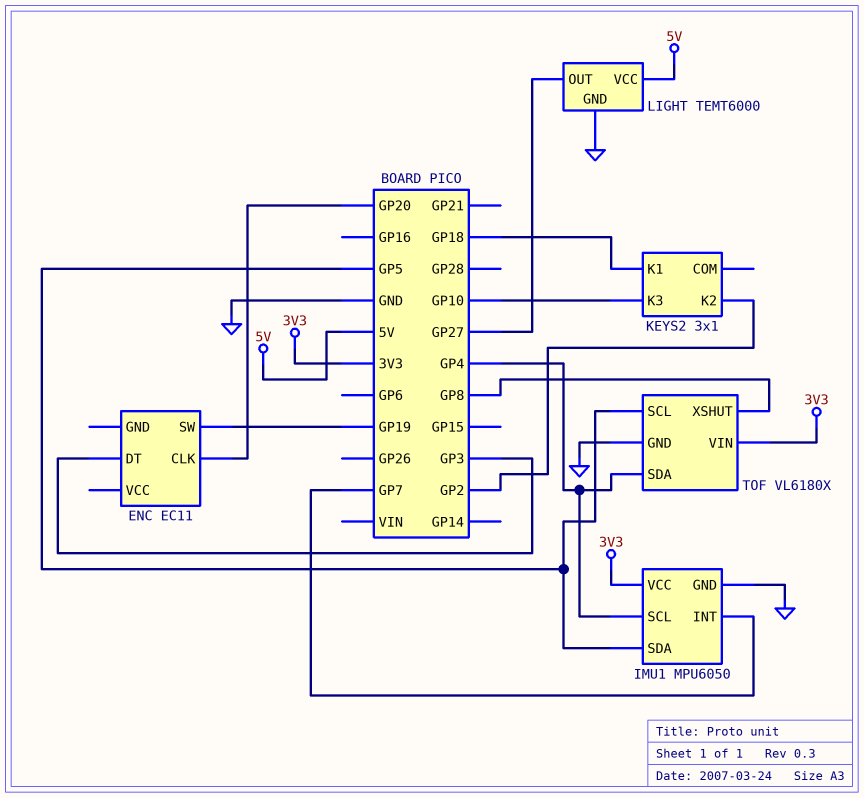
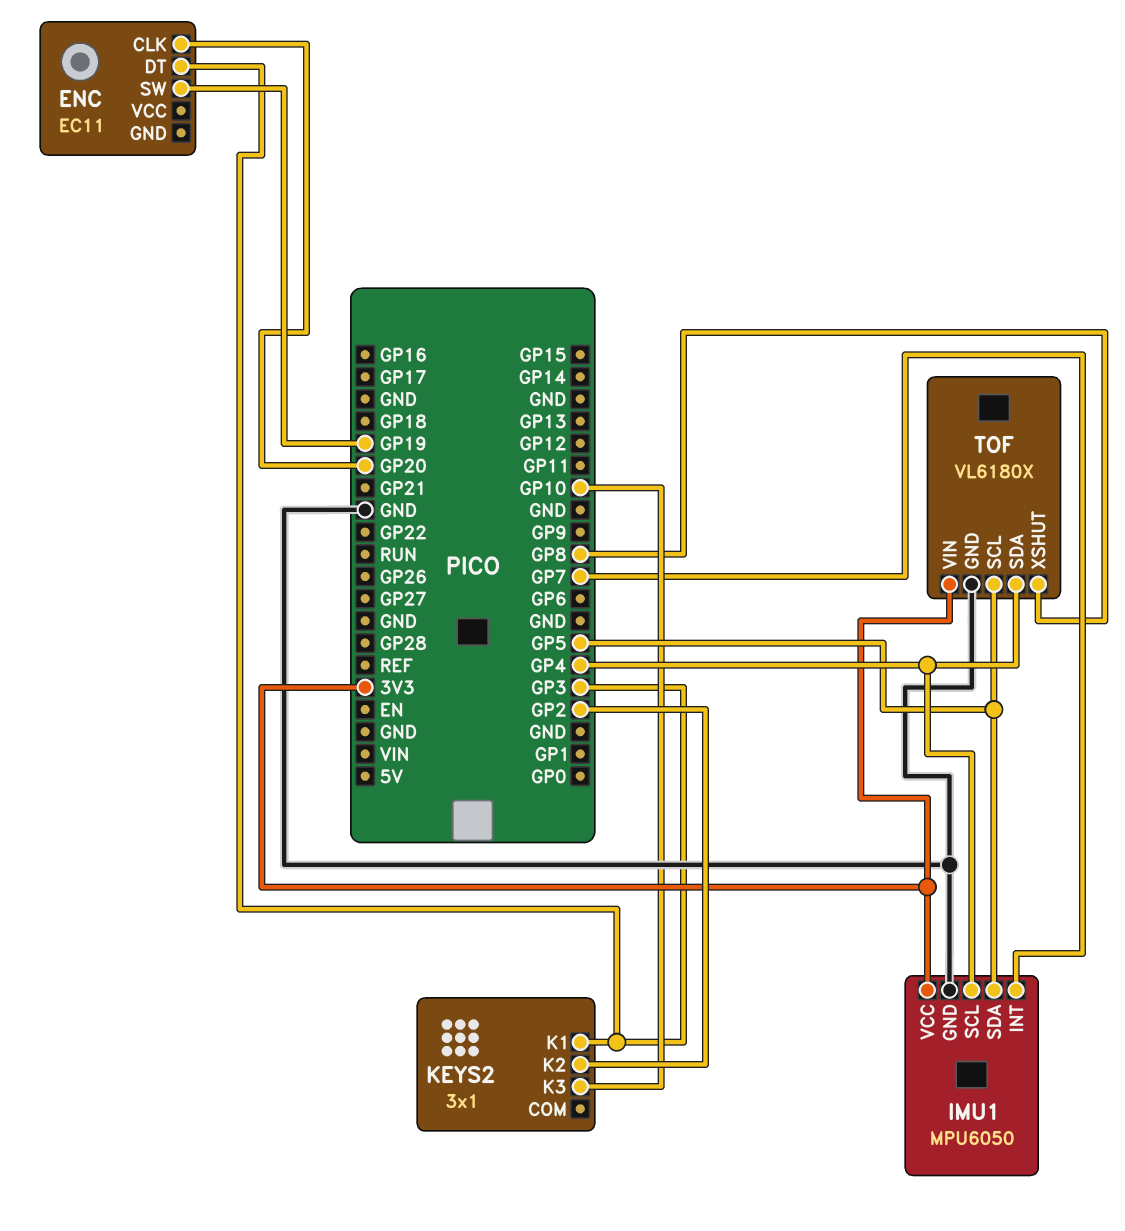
KEYS2 pin K1: GP18 -> GP3
LIGHT: TEMT6000 -> none
LIGHT pin GND: GND -> none
LIGHT pin OUT: GP27 -> none
LIGHT pin VCC: 5V -> none

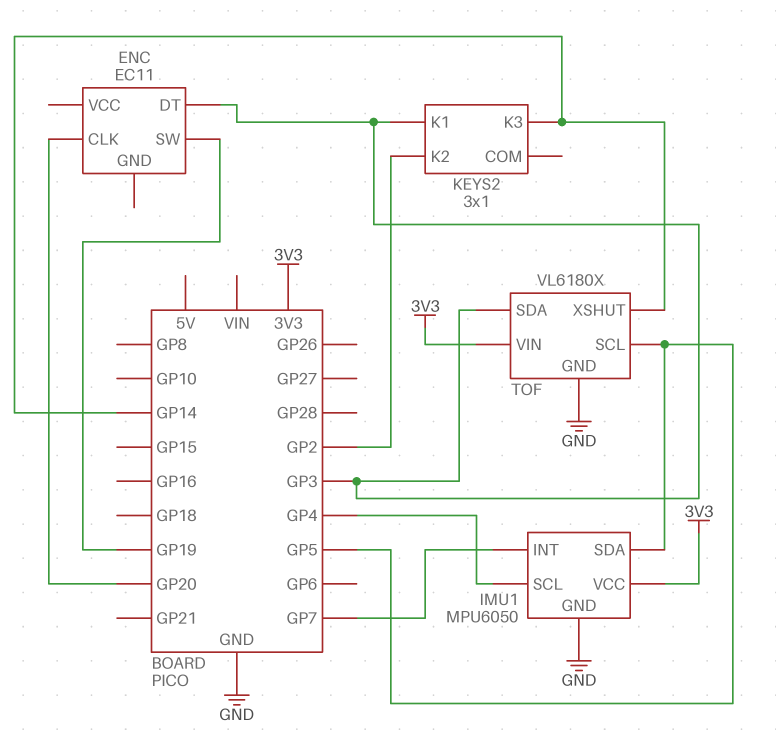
KEYS2 pin K3: GP10 -> GP14
TOF pin SDA: GP4 -> GP3
TOF pin XSHUT: GP8 -> GP14

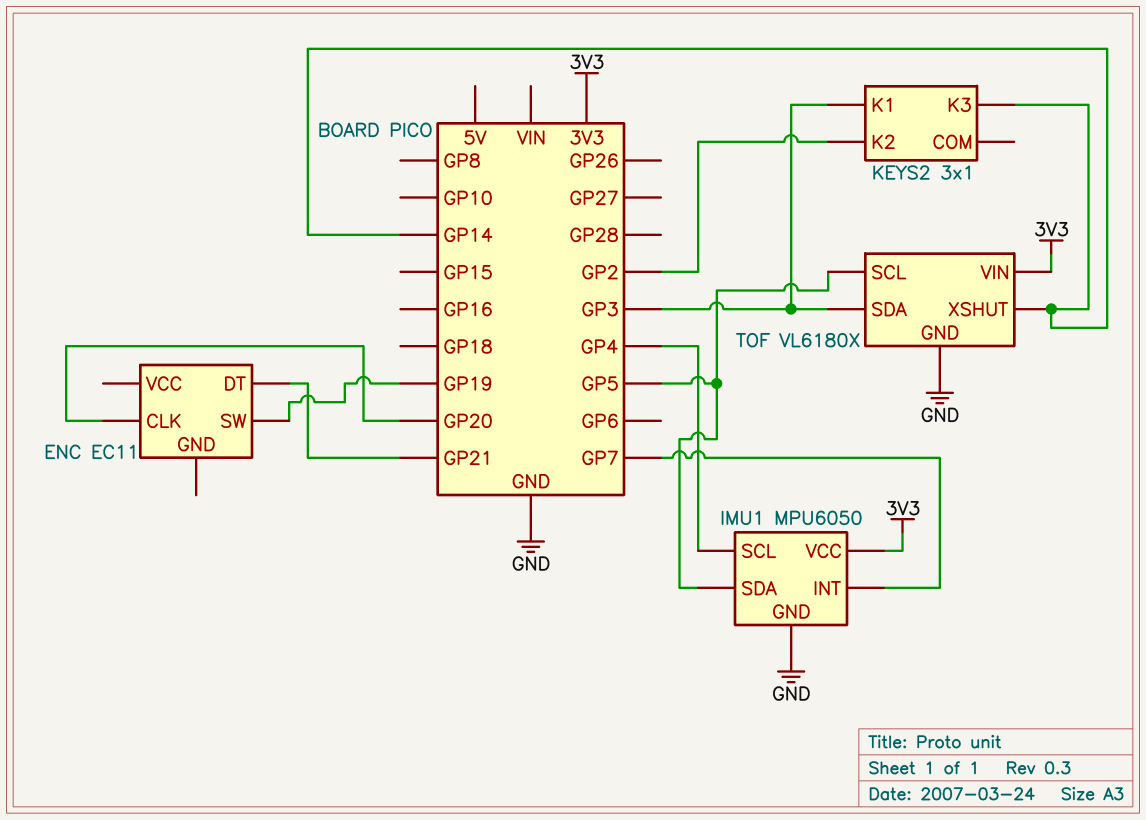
ENC pin DT: GP3 -> GP21

